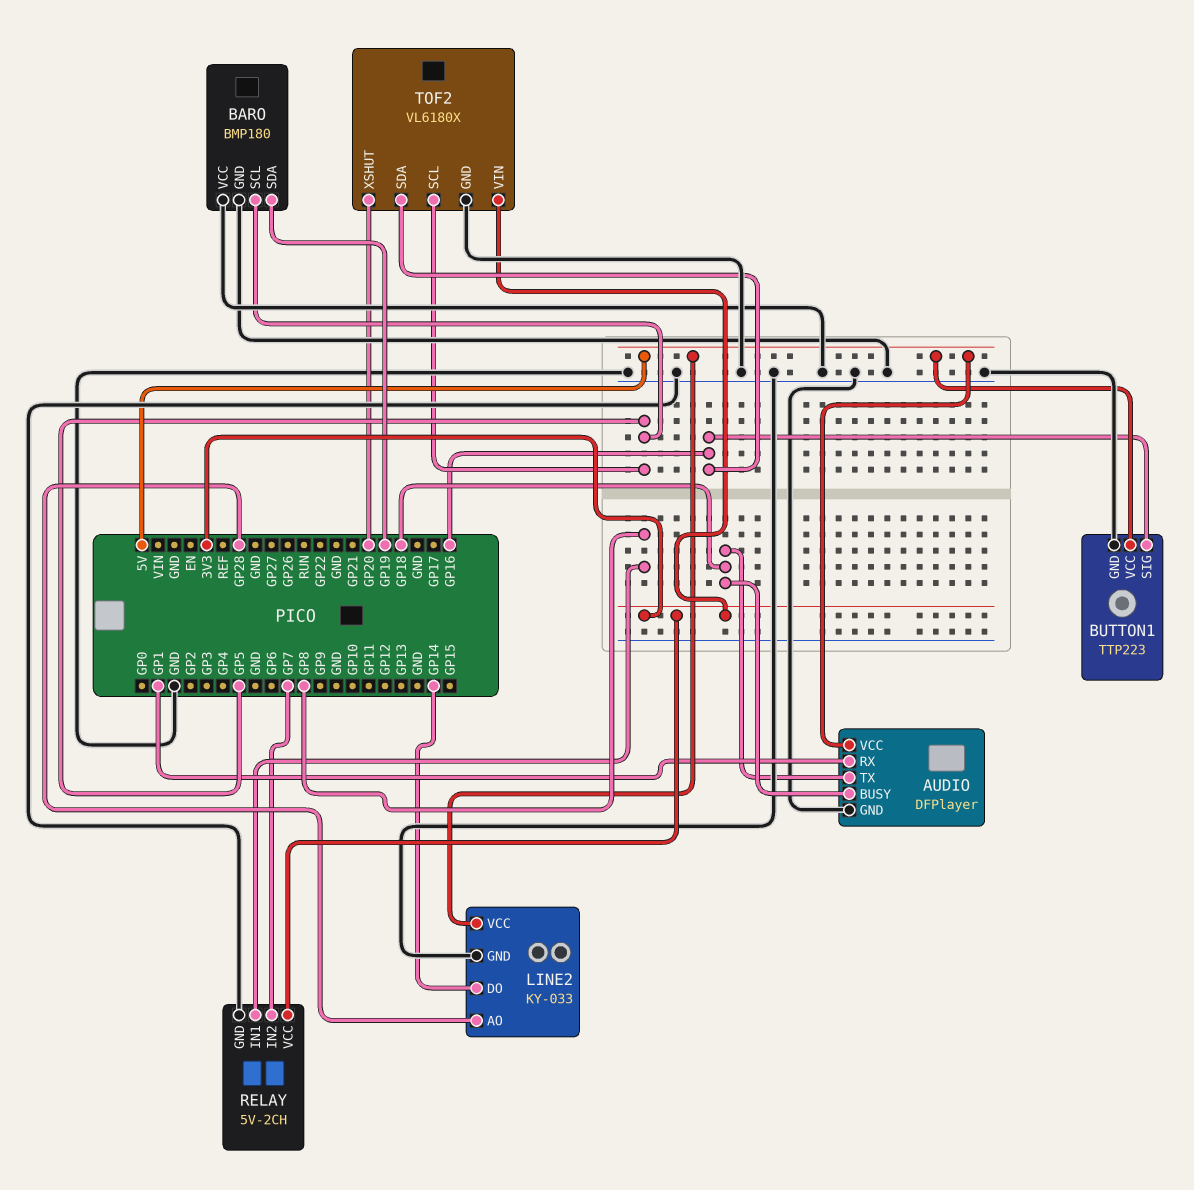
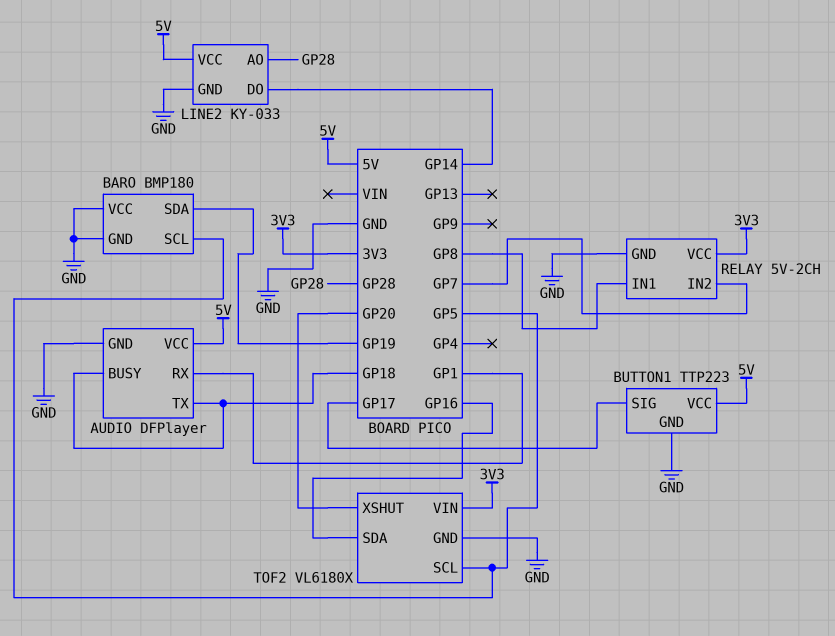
BUTTON1 pin SIG: GP16 -> GP17

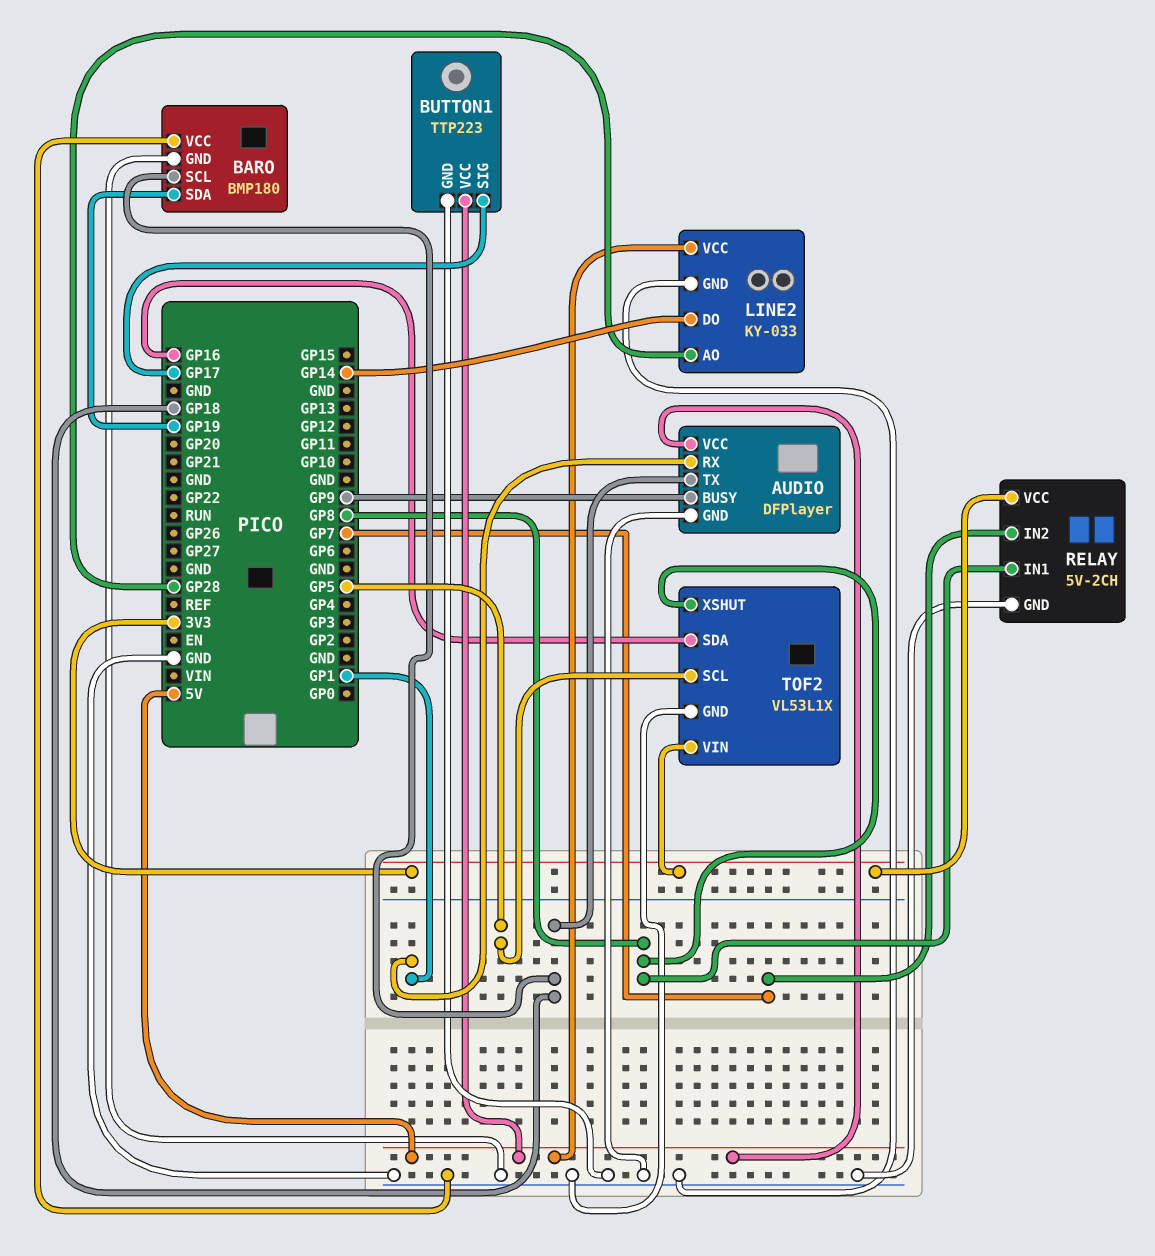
AUDIO pin BUSY: GP18 -> GP9
BARO pin SCL: GP5 -> GP18
TOF2: VL6180X -> VL53L1X
TOF2 pin XSHUT: GP20 -> GP8

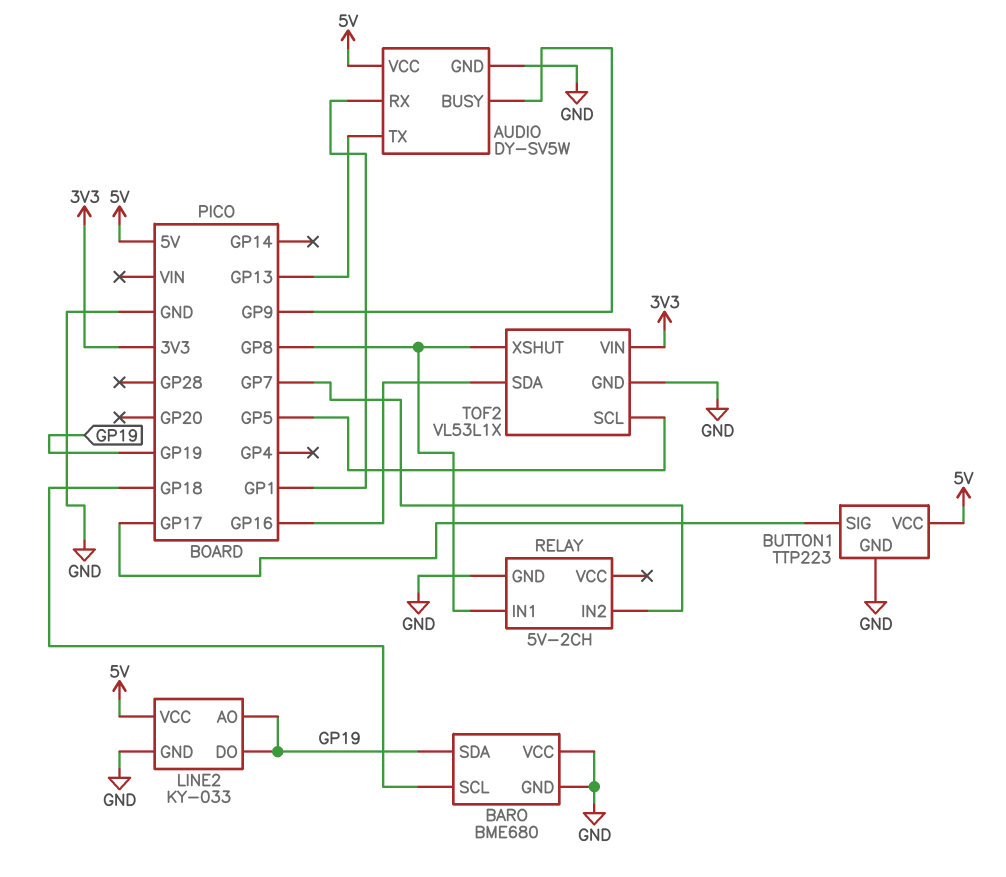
AUDIO: DFPlayer -> DY-SV5W
AUDIO pin TX: GP18 -> GP13
BARO: BMP180 -> BME680
LINE2 pin AO: GP28 -> GP19
LINE2 pin DO: GP14 -> GP19
RELAY pin VCC: 3V3 -> none

